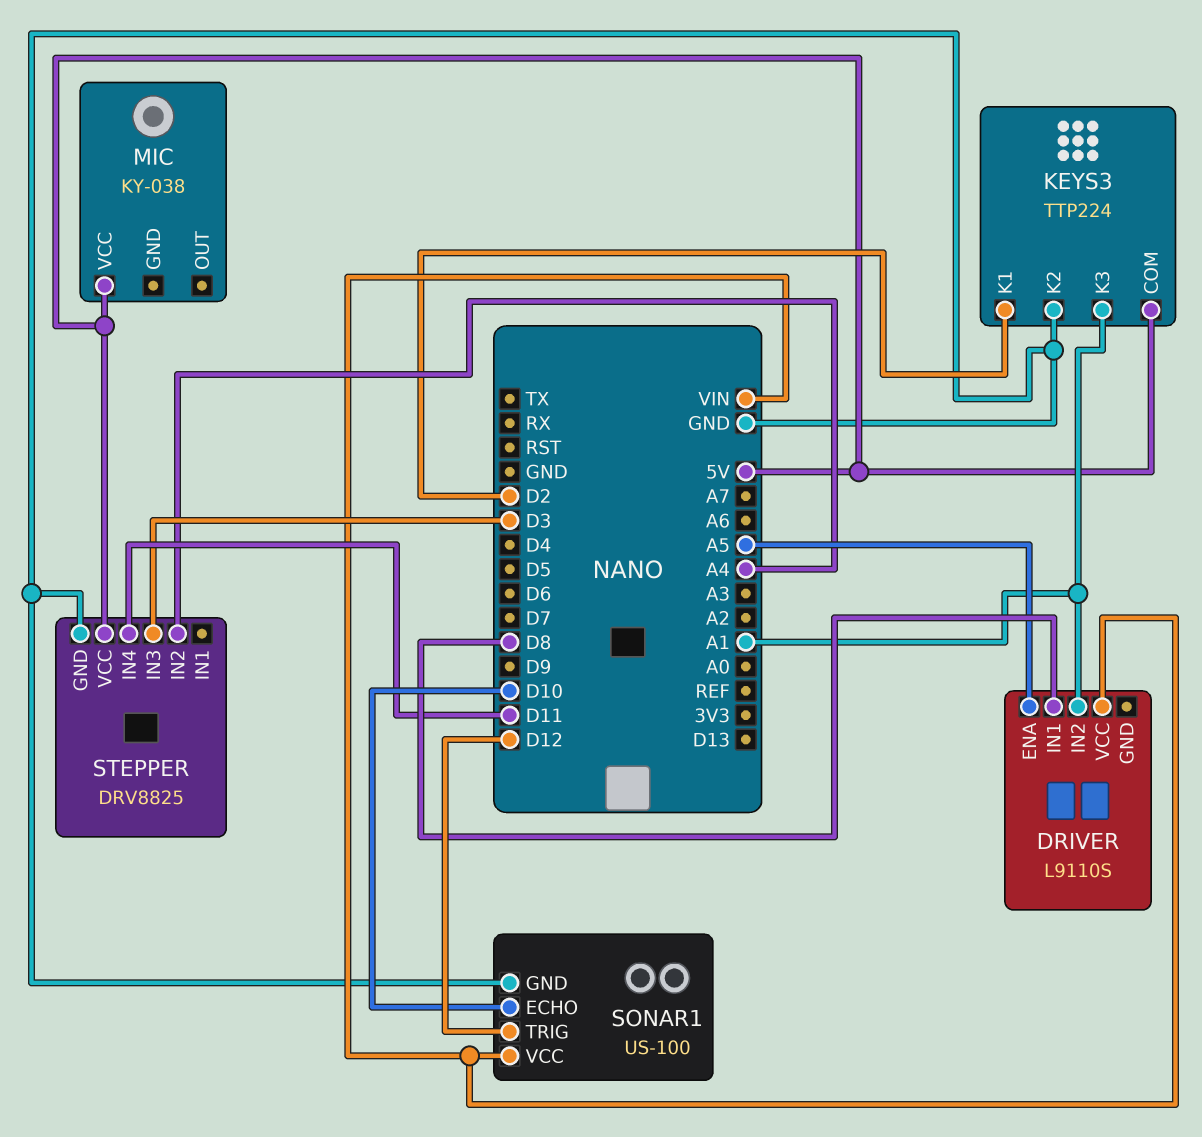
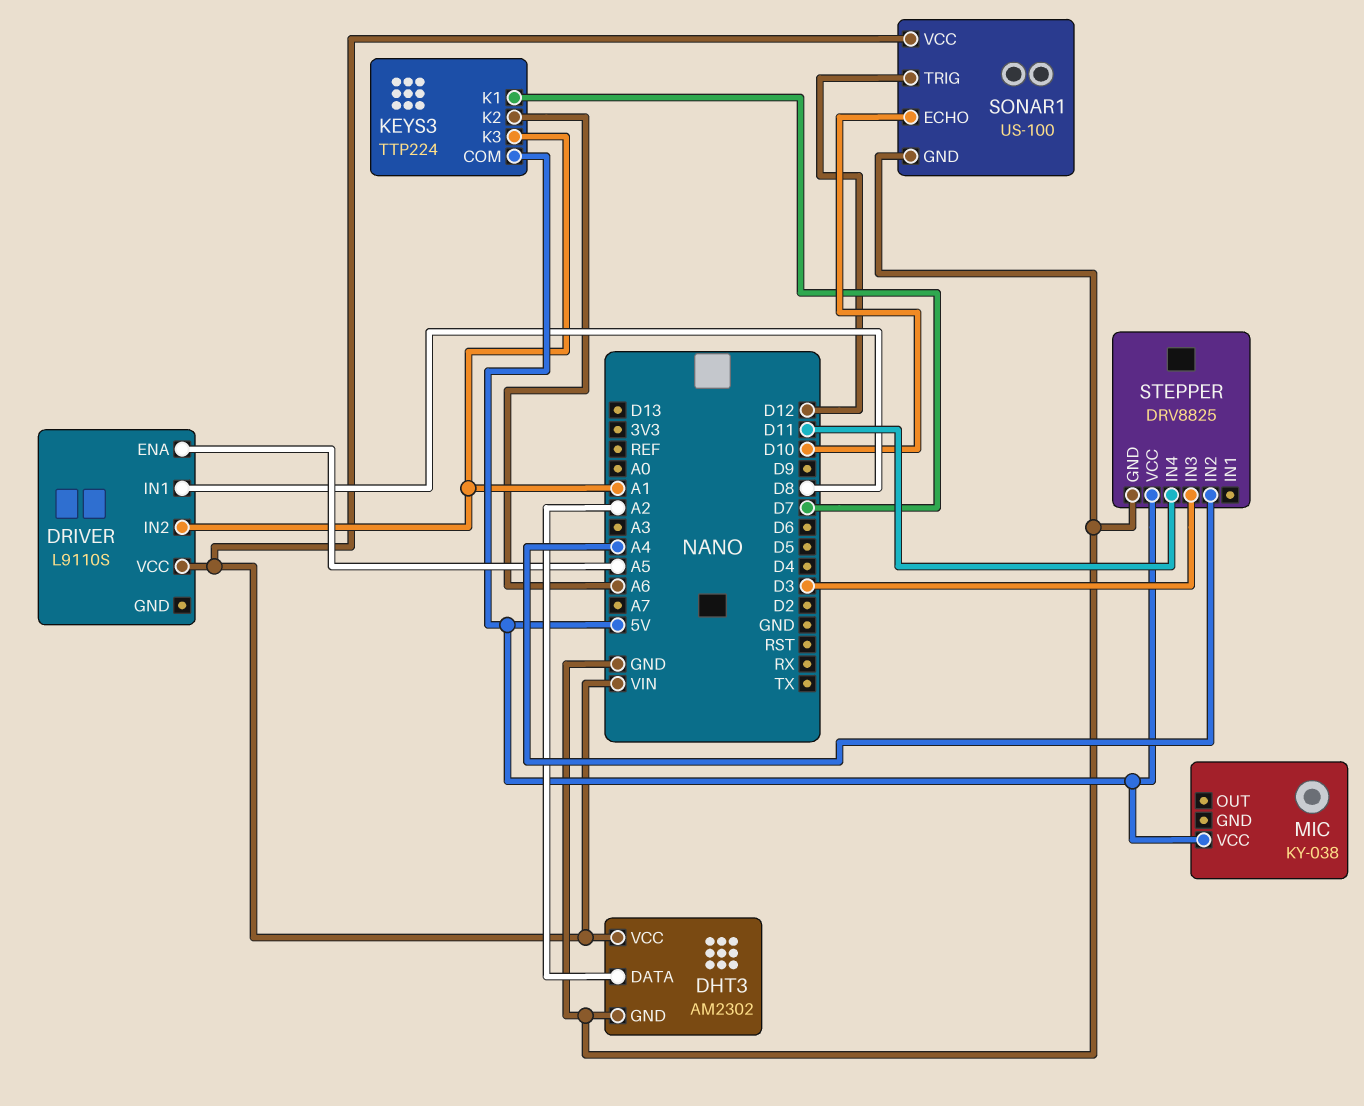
DHT3: none -> AM2302
DHT3 pin DATA: none -> A2
DHT3 pin GND: none -> GND
DHT3 pin VCC: none -> VIN
KEYS3 pin K1: D2 -> D7
KEYS3 pin K2: GND -> A6

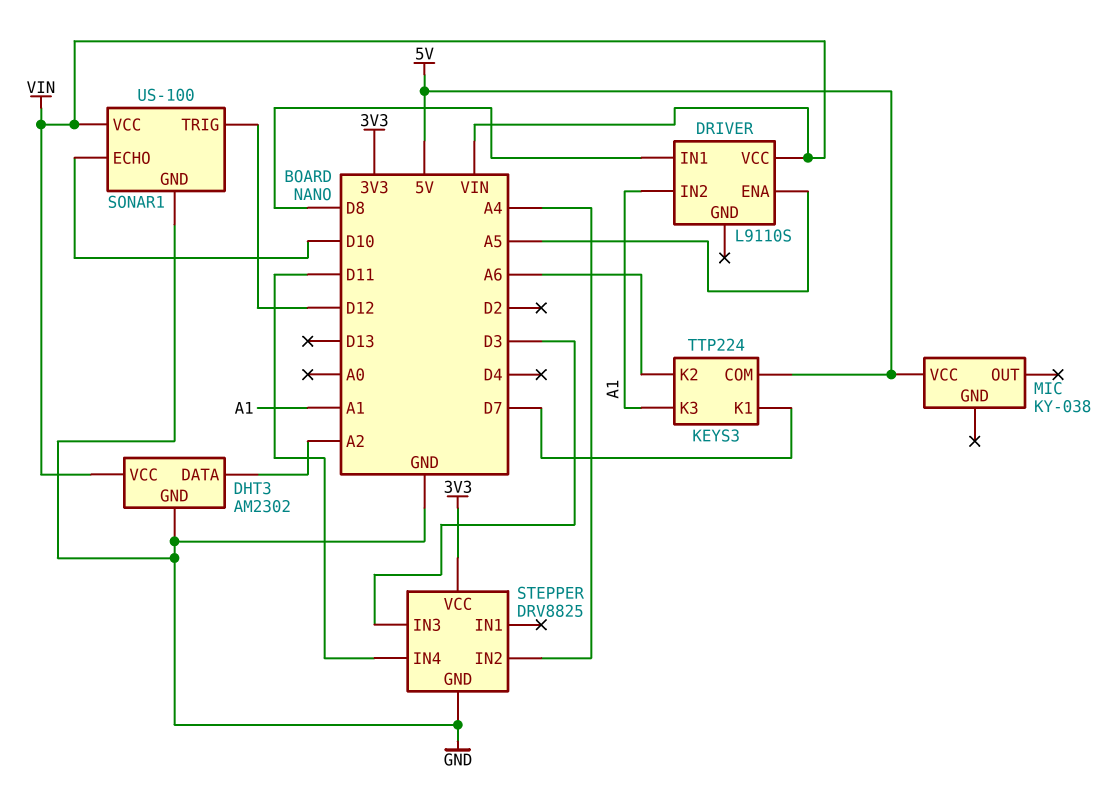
STEPPER pin VCC: 5V -> 3V3

